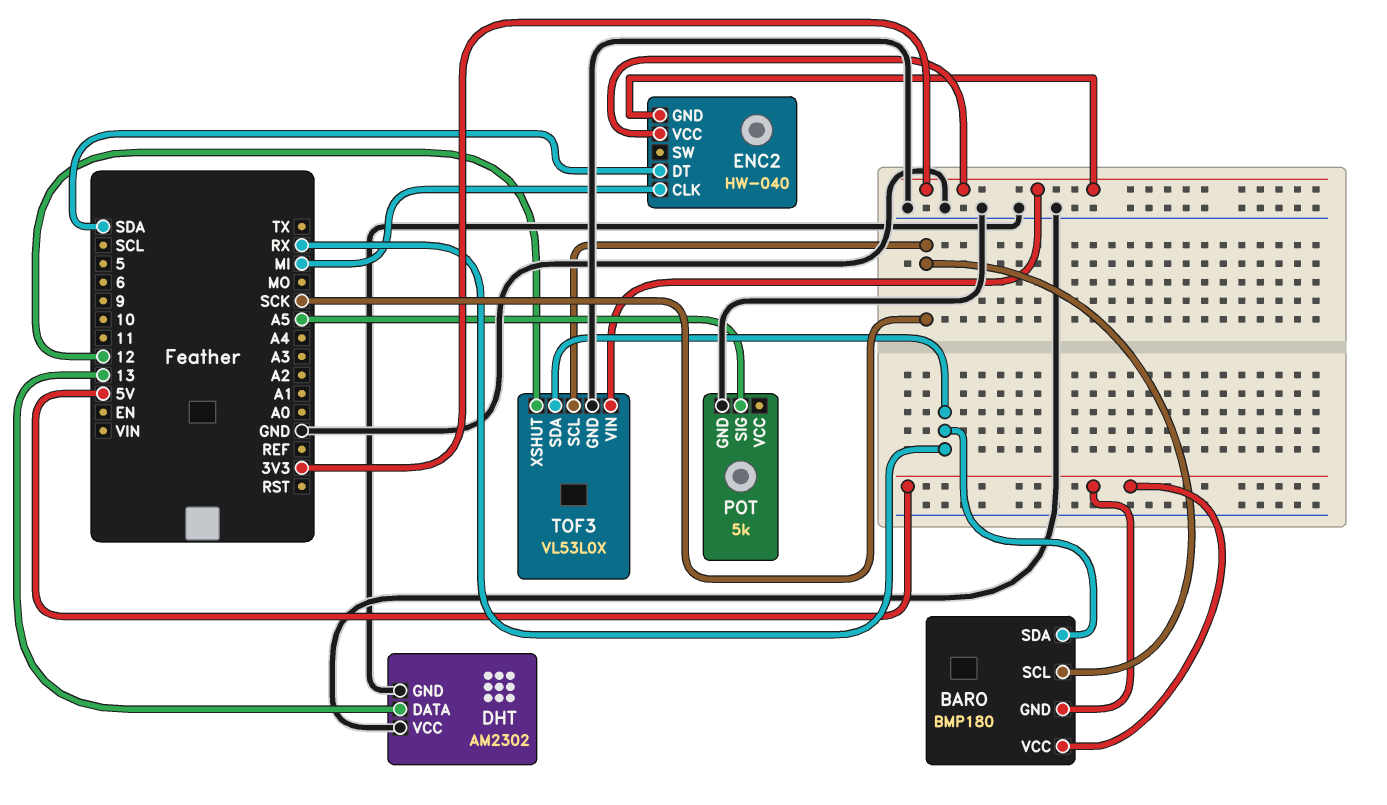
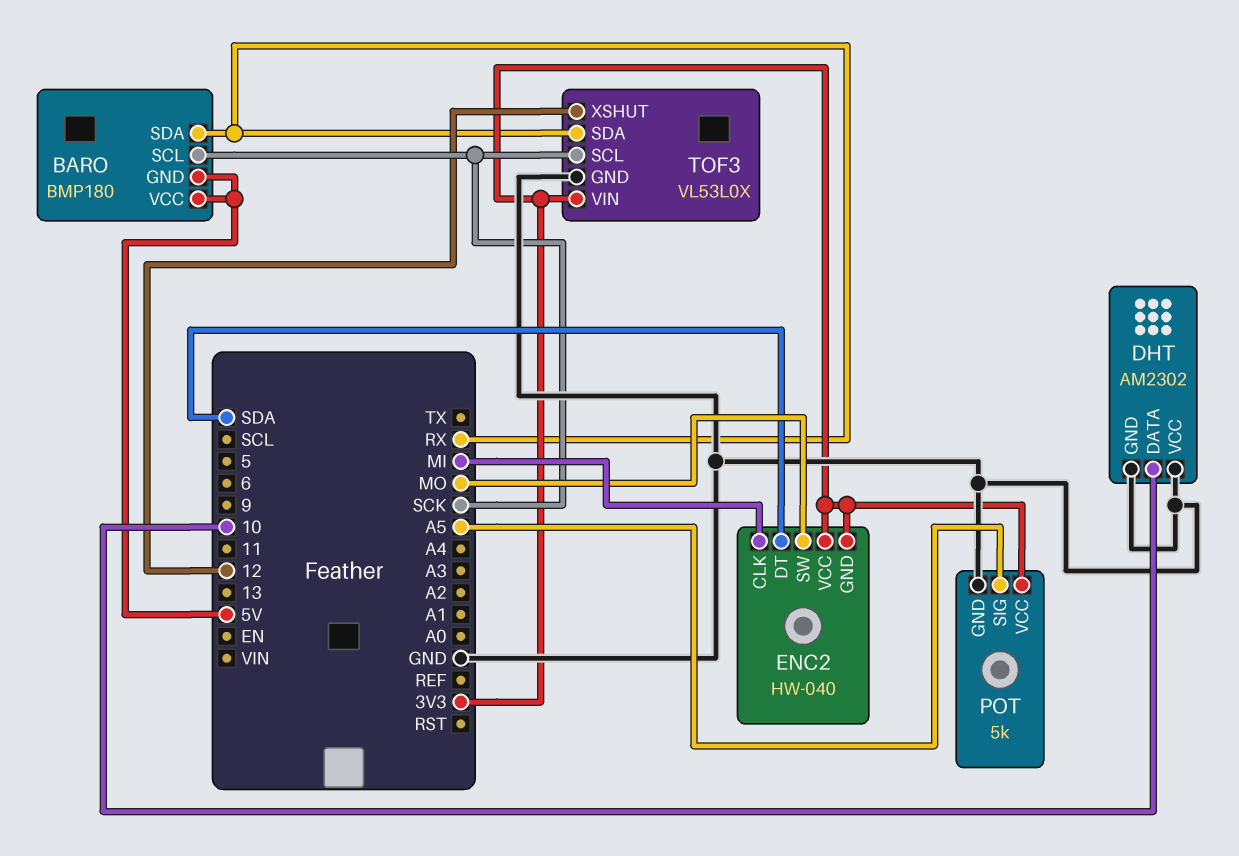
DHT pin DATA: 13 -> 10
ENC2 pin SW: none -> MO
POT pin VCC: none -> 3V3

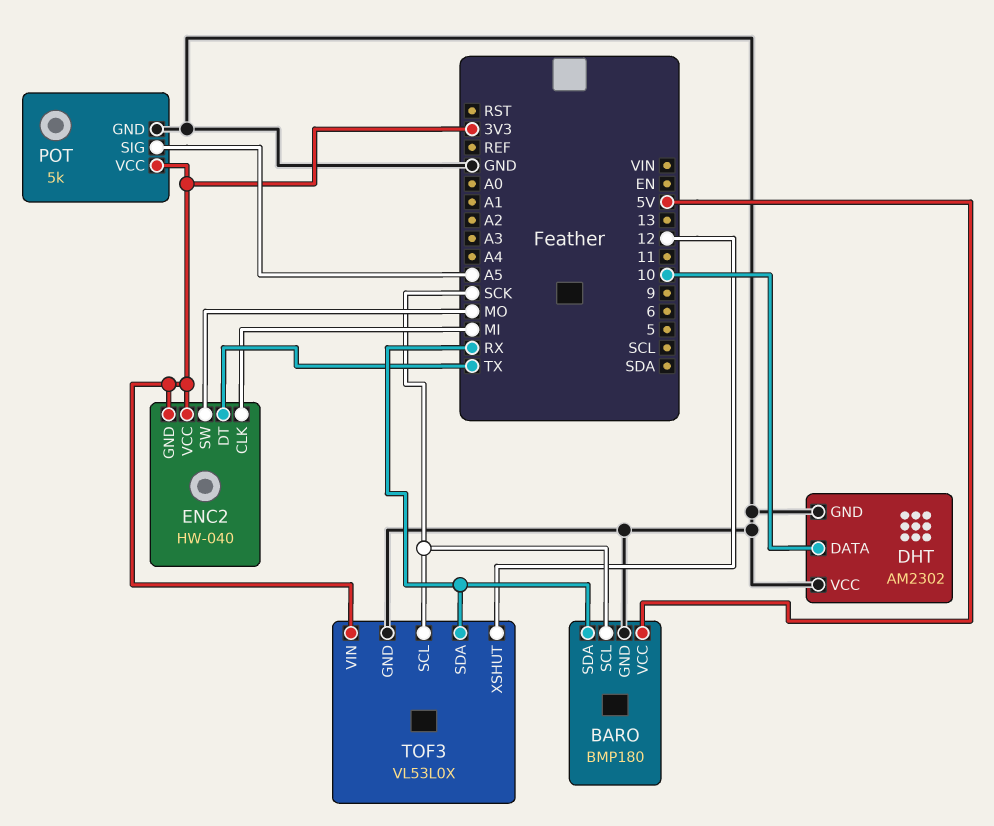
BARO pin GND: 5V -> GND
ENC2 pin DT: SDA -> TX

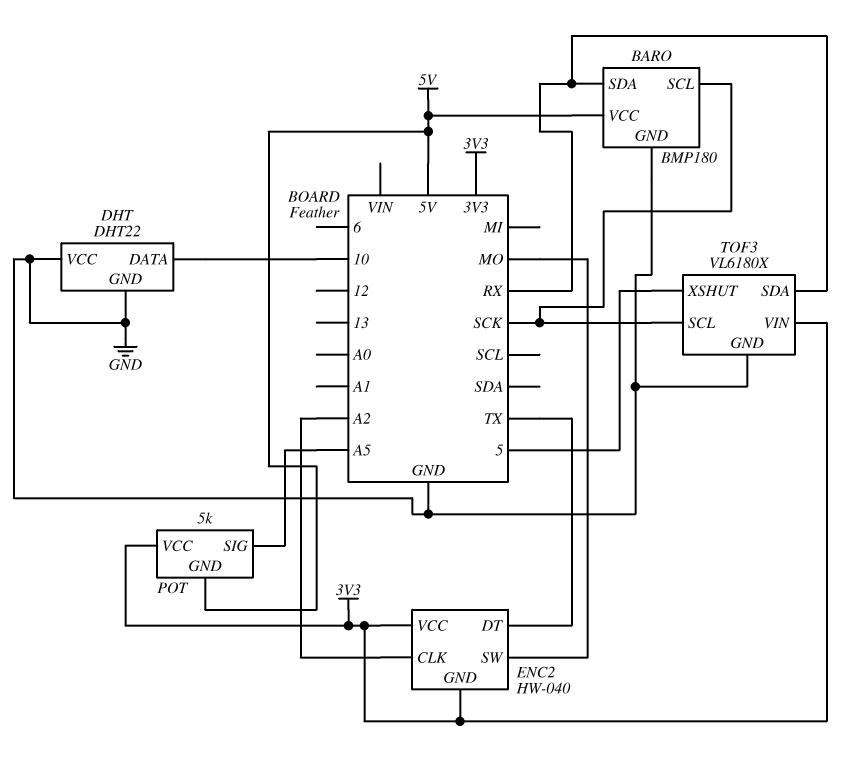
DHT: AM2302 -> DHT22
ENC2 pin CLK: MI -> A2
POT pin GND: GND -> 5V
TOF3: VL53L0X -> VL6180X
TOF3 pin XSHUT: 12 -> 5

